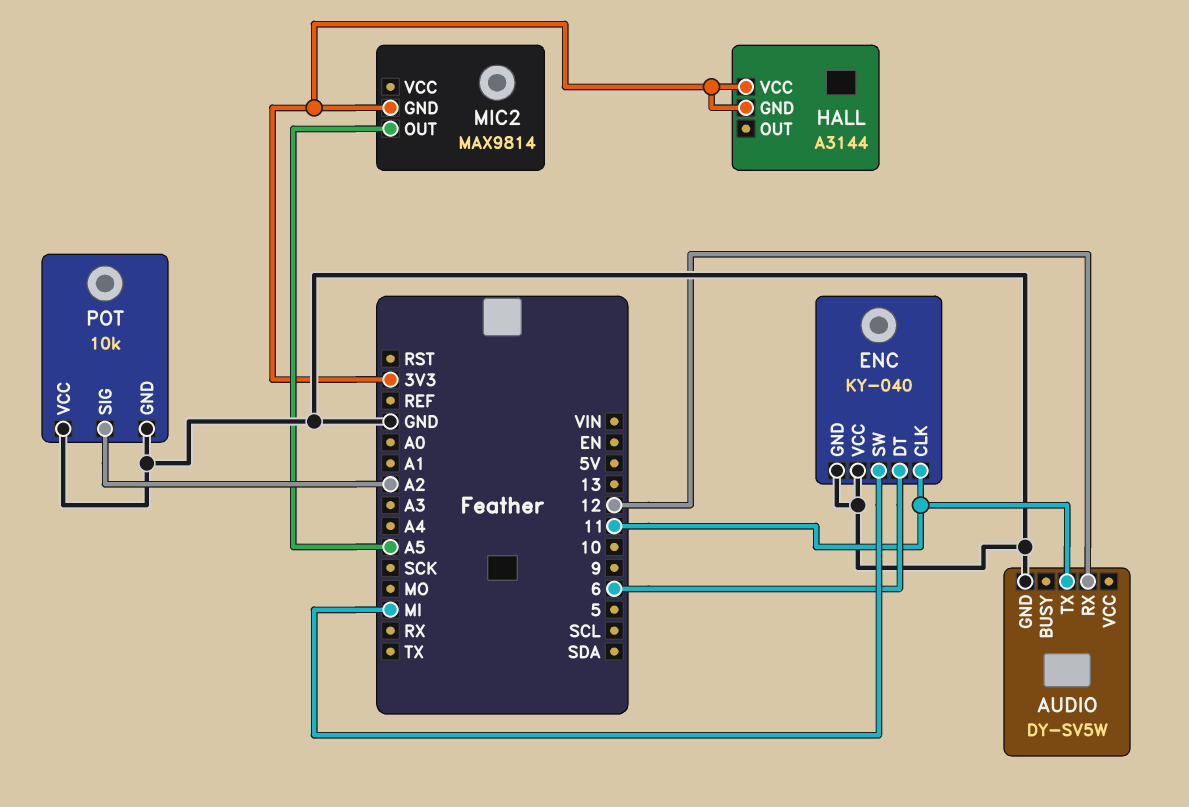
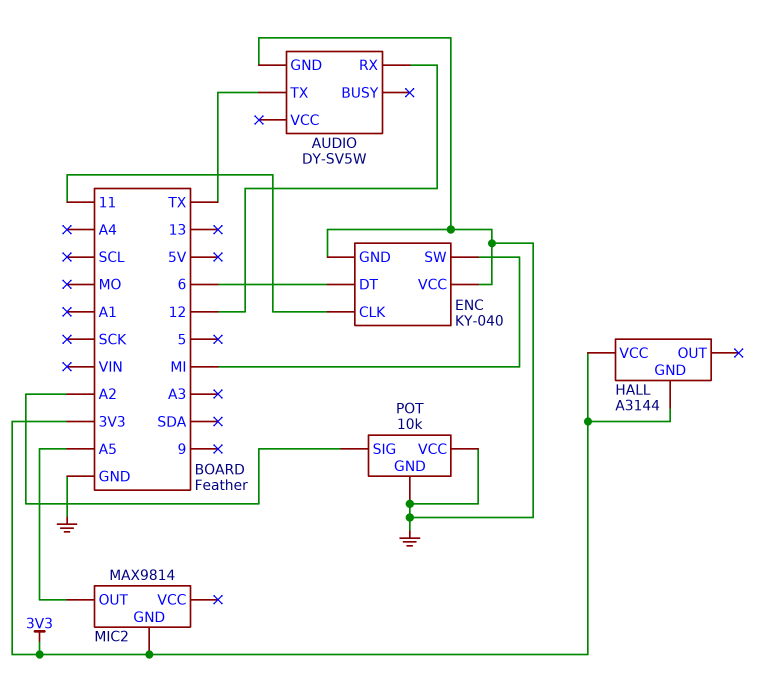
AUDIO pin TX: 11 -> TX

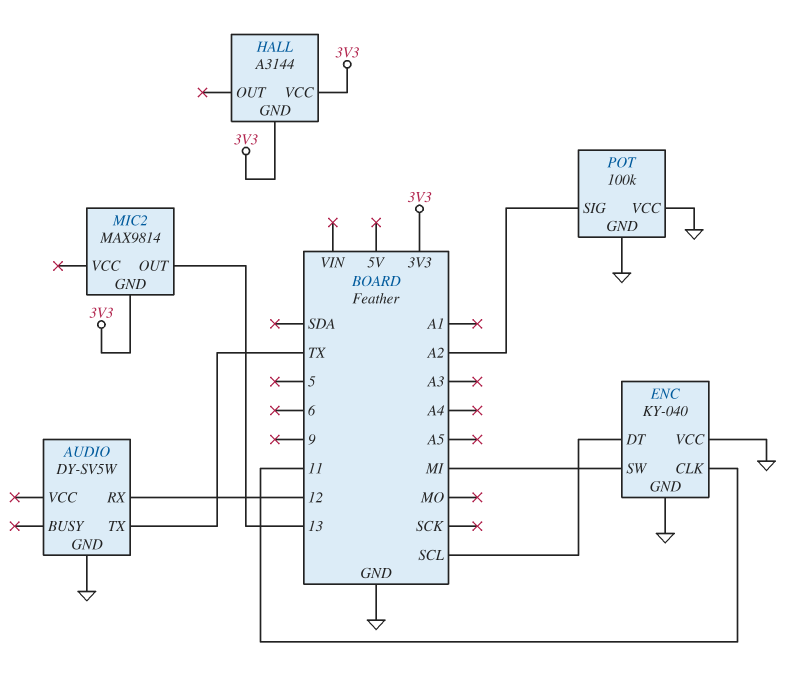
ENC pin DT: 6 -> SCL
MIC2 pin OUT: A5 -> 13
POT: 10k -> 100k

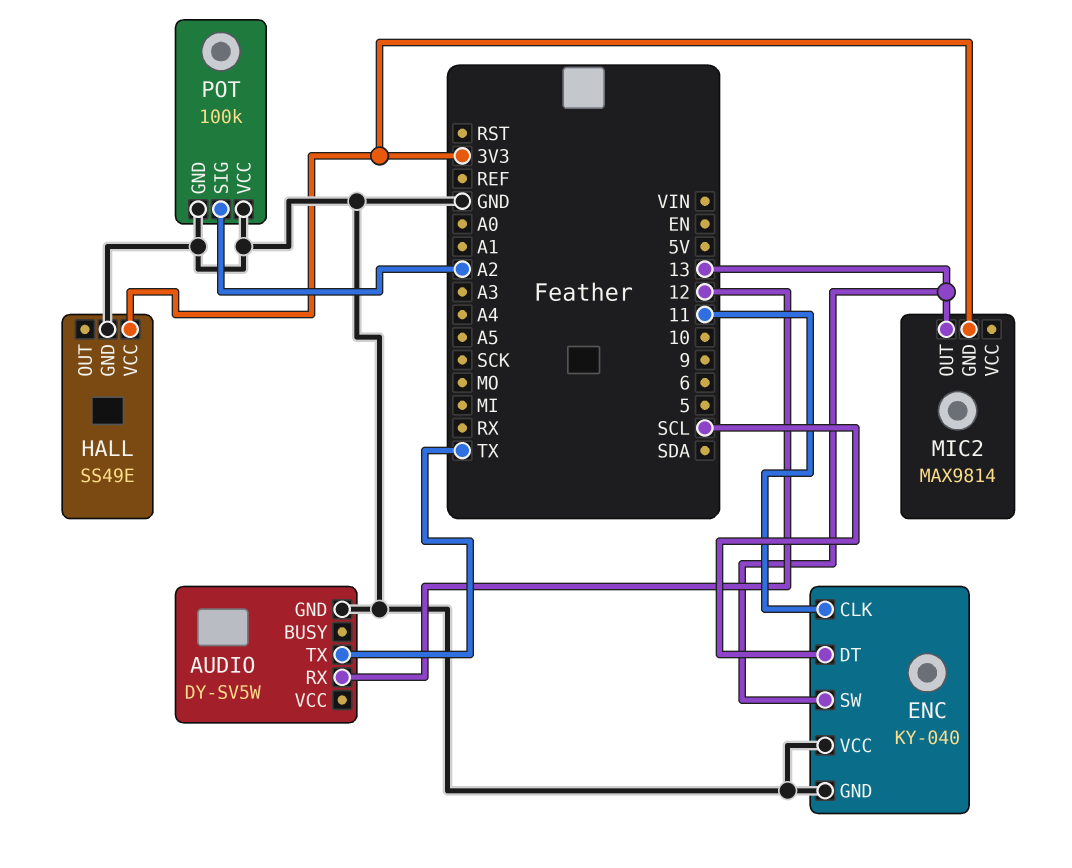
ENC pin SW: MI -> 13
HALL: A3144 -> SS49E
HALL pin GND: 3V3 -> GND

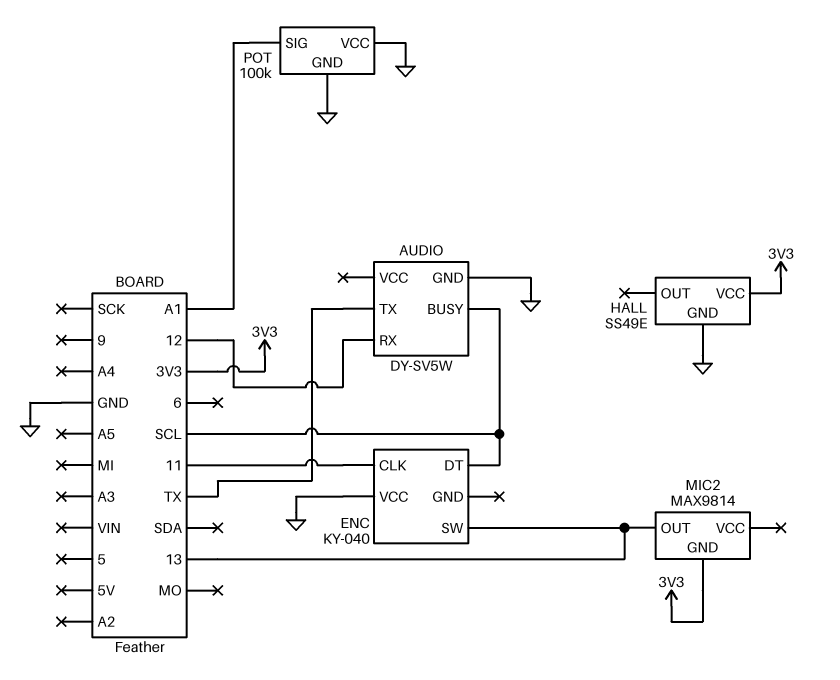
AUDIO pin BUSY: none -> SCL
ENC pin GND: GND -> none
POT pin SIG: A2 -> A1

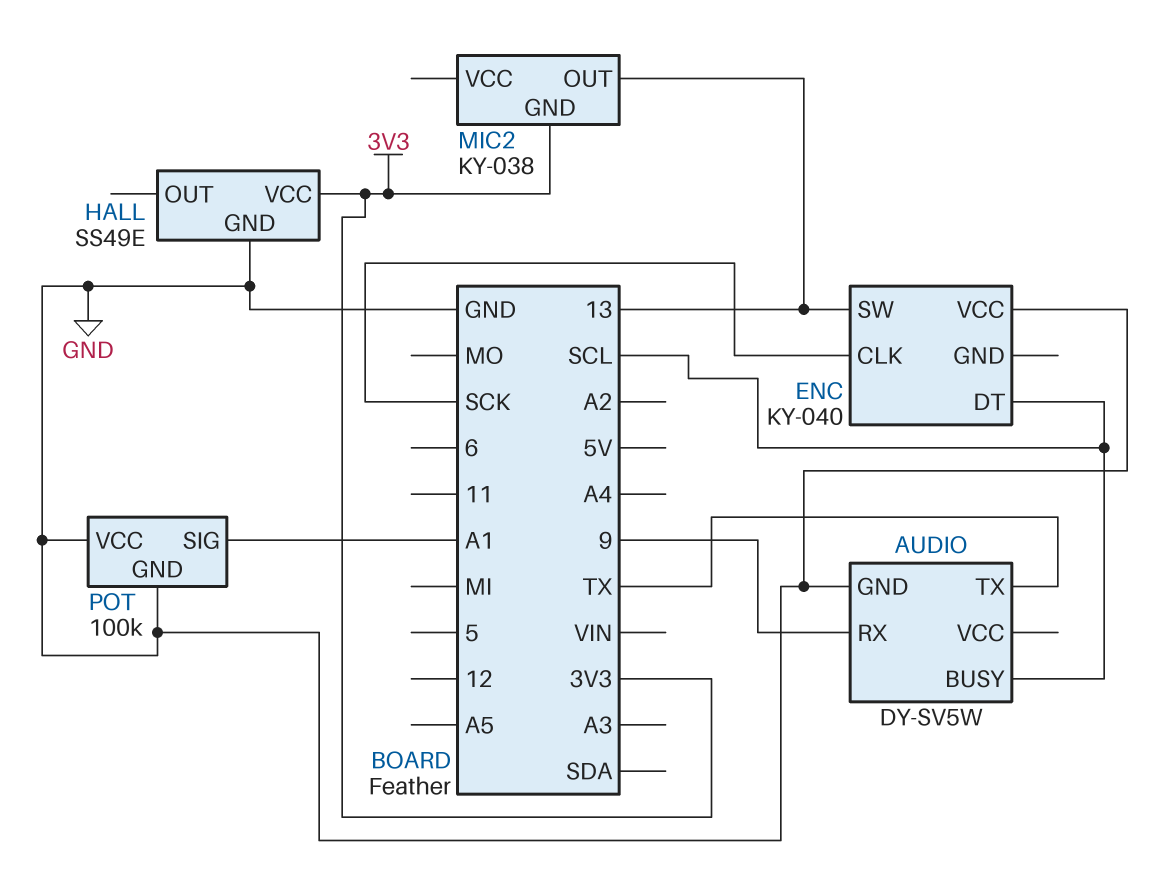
AUDIO pin RX: 12 -> 9
ENC pin CLK: 11 -> SCK
MIC2: MAX9814 -> KY-038

